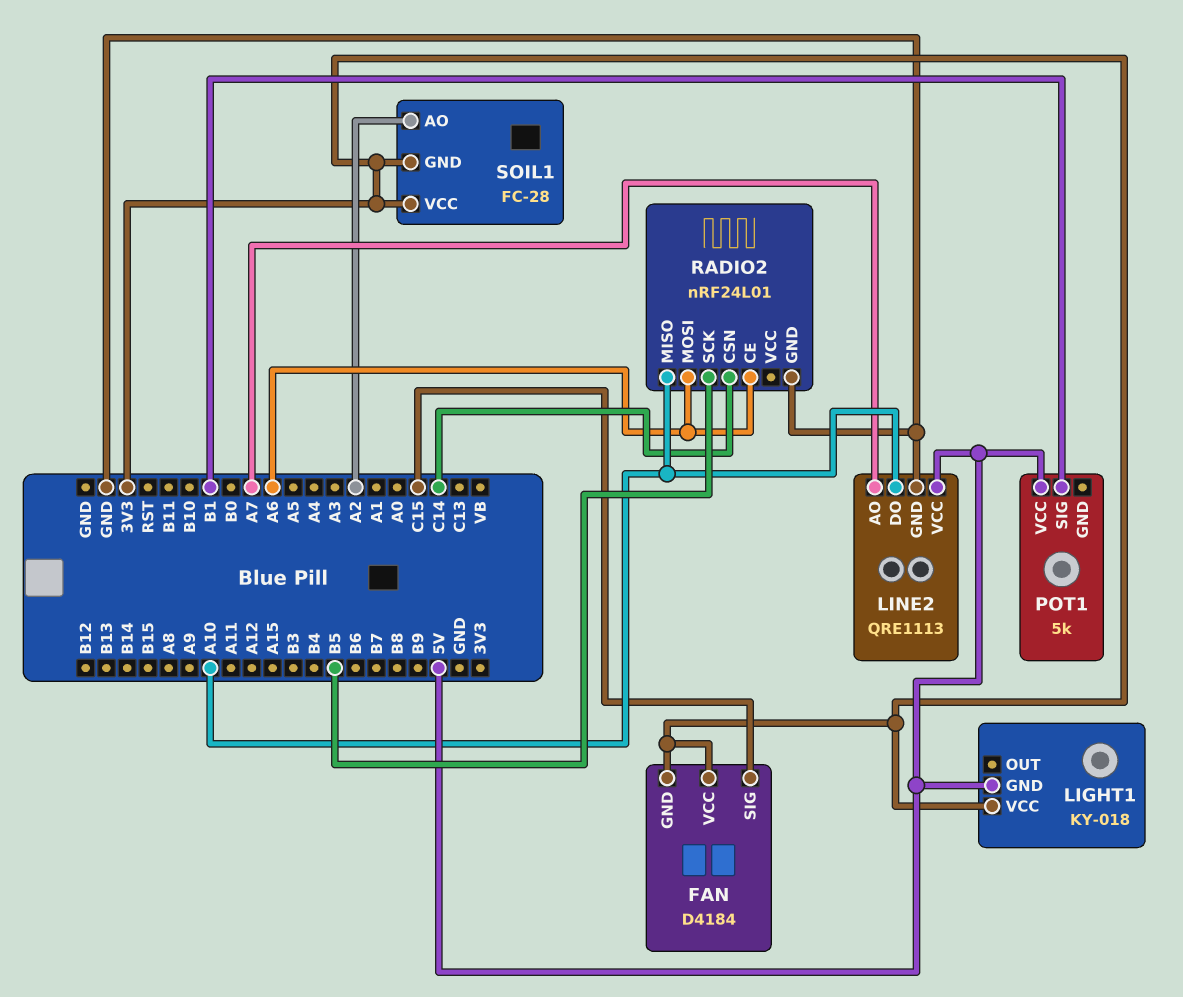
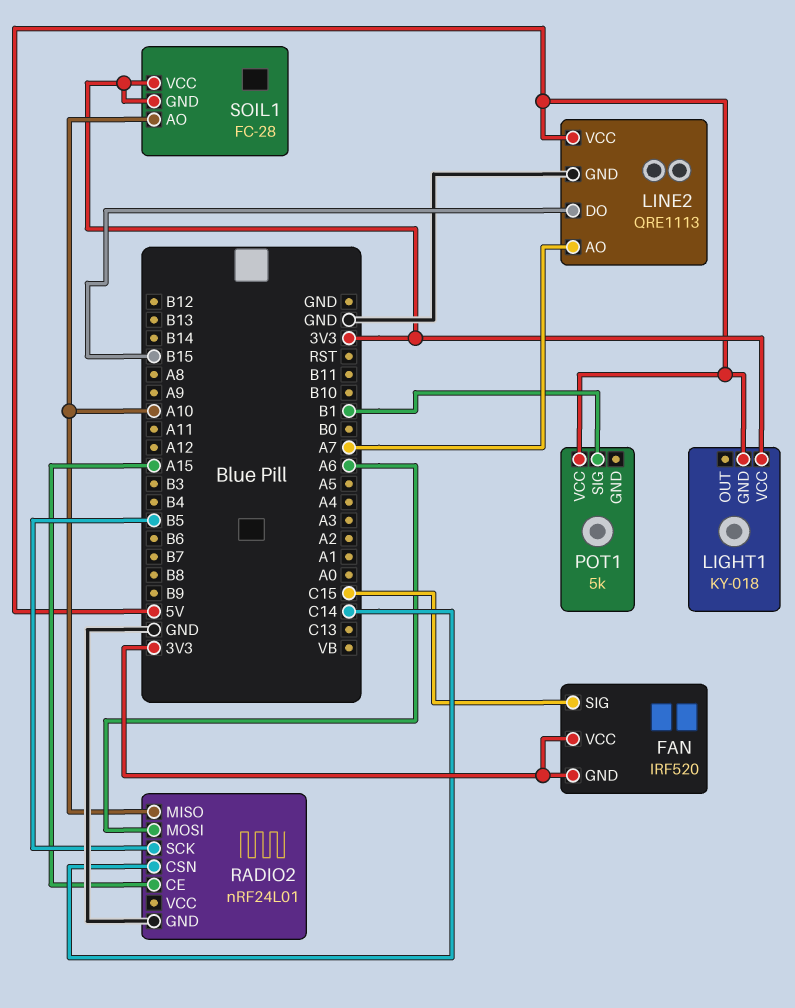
FAN: D4184 -> IRF520
LINE2 pin DO: A10 -> B15
RADIO2 pin CE: A6 -> A15
SOIL1 pin AO: A2 -> A10

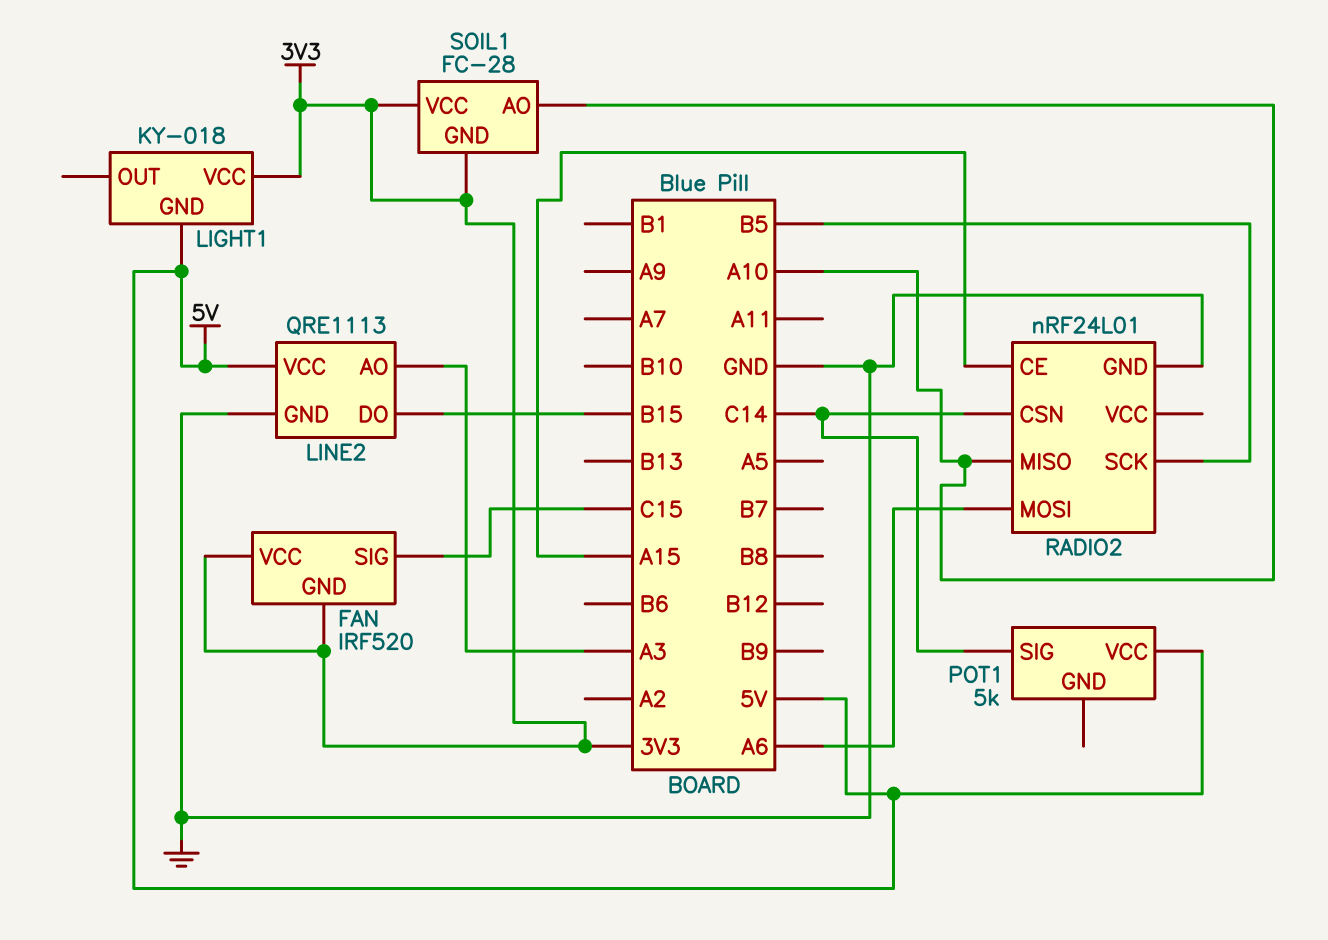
LINE2 pin AO: A7 -> A3
POT1 pin SIG: B1 -> C14

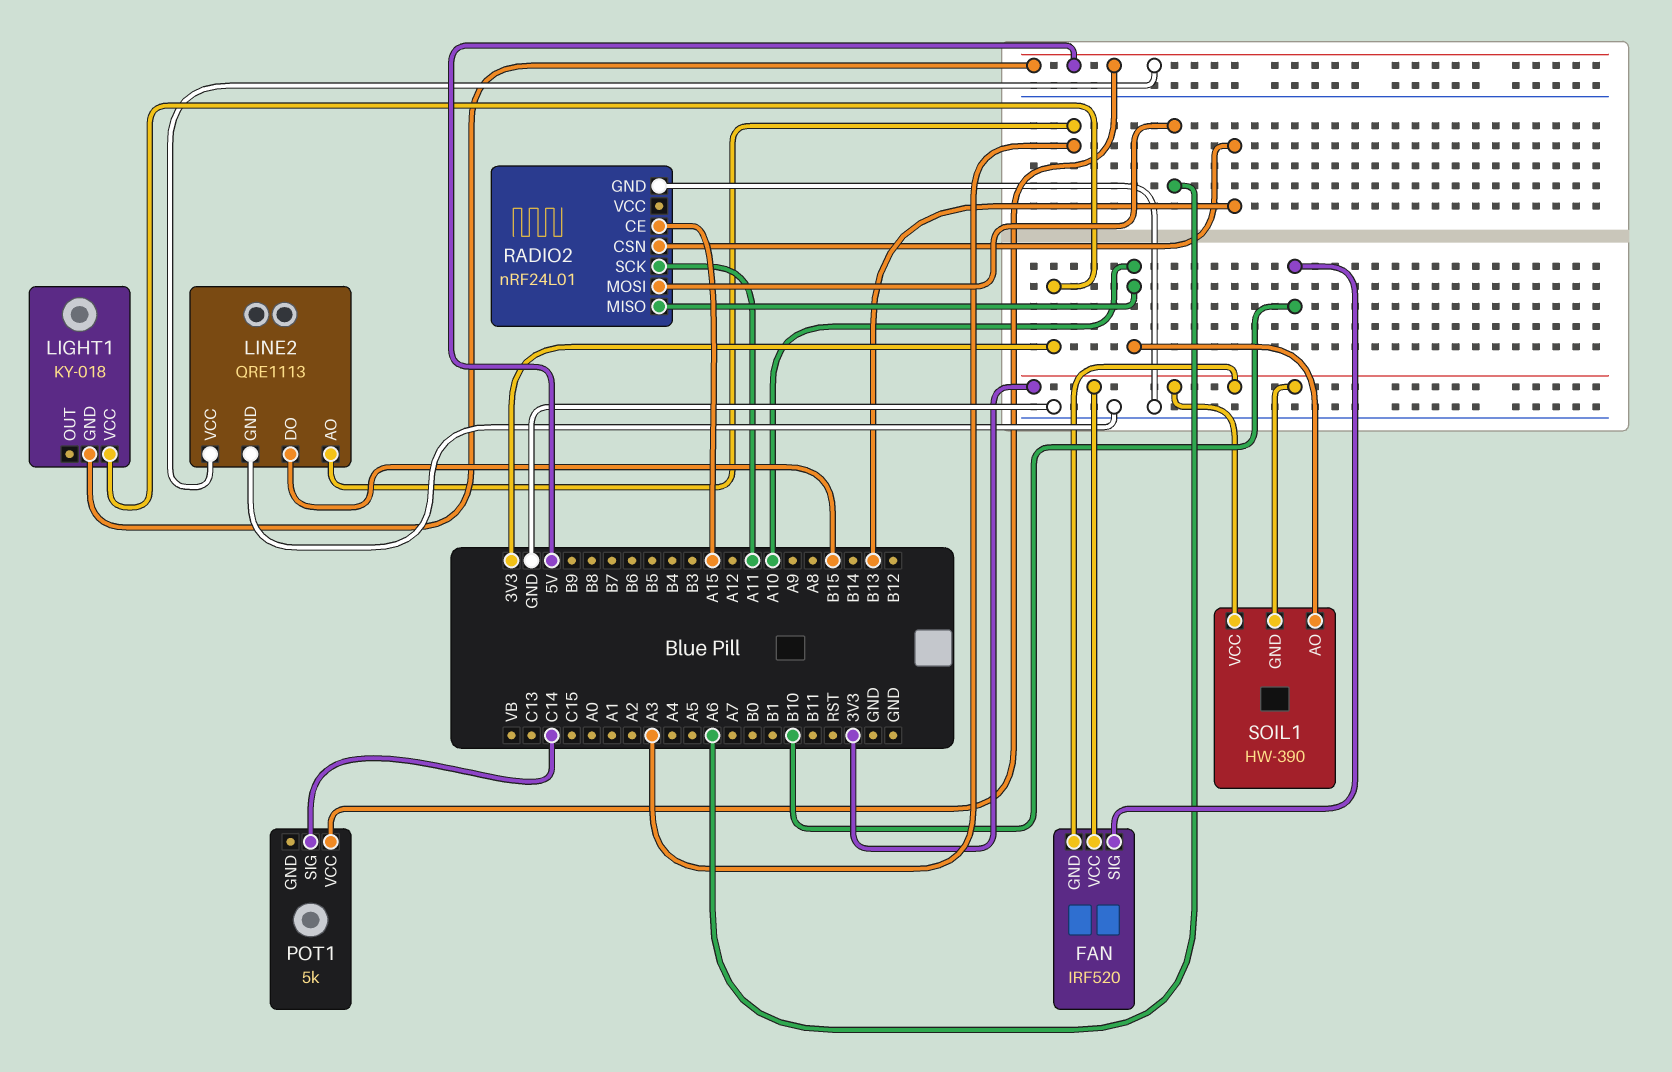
FAN pin SIG: C15 -> B10
RADIO2 pin CSN: C14 -> B13
RADIO2 pin SCK: B5 -> A11
SOIL1: FC-28 -> HW-390

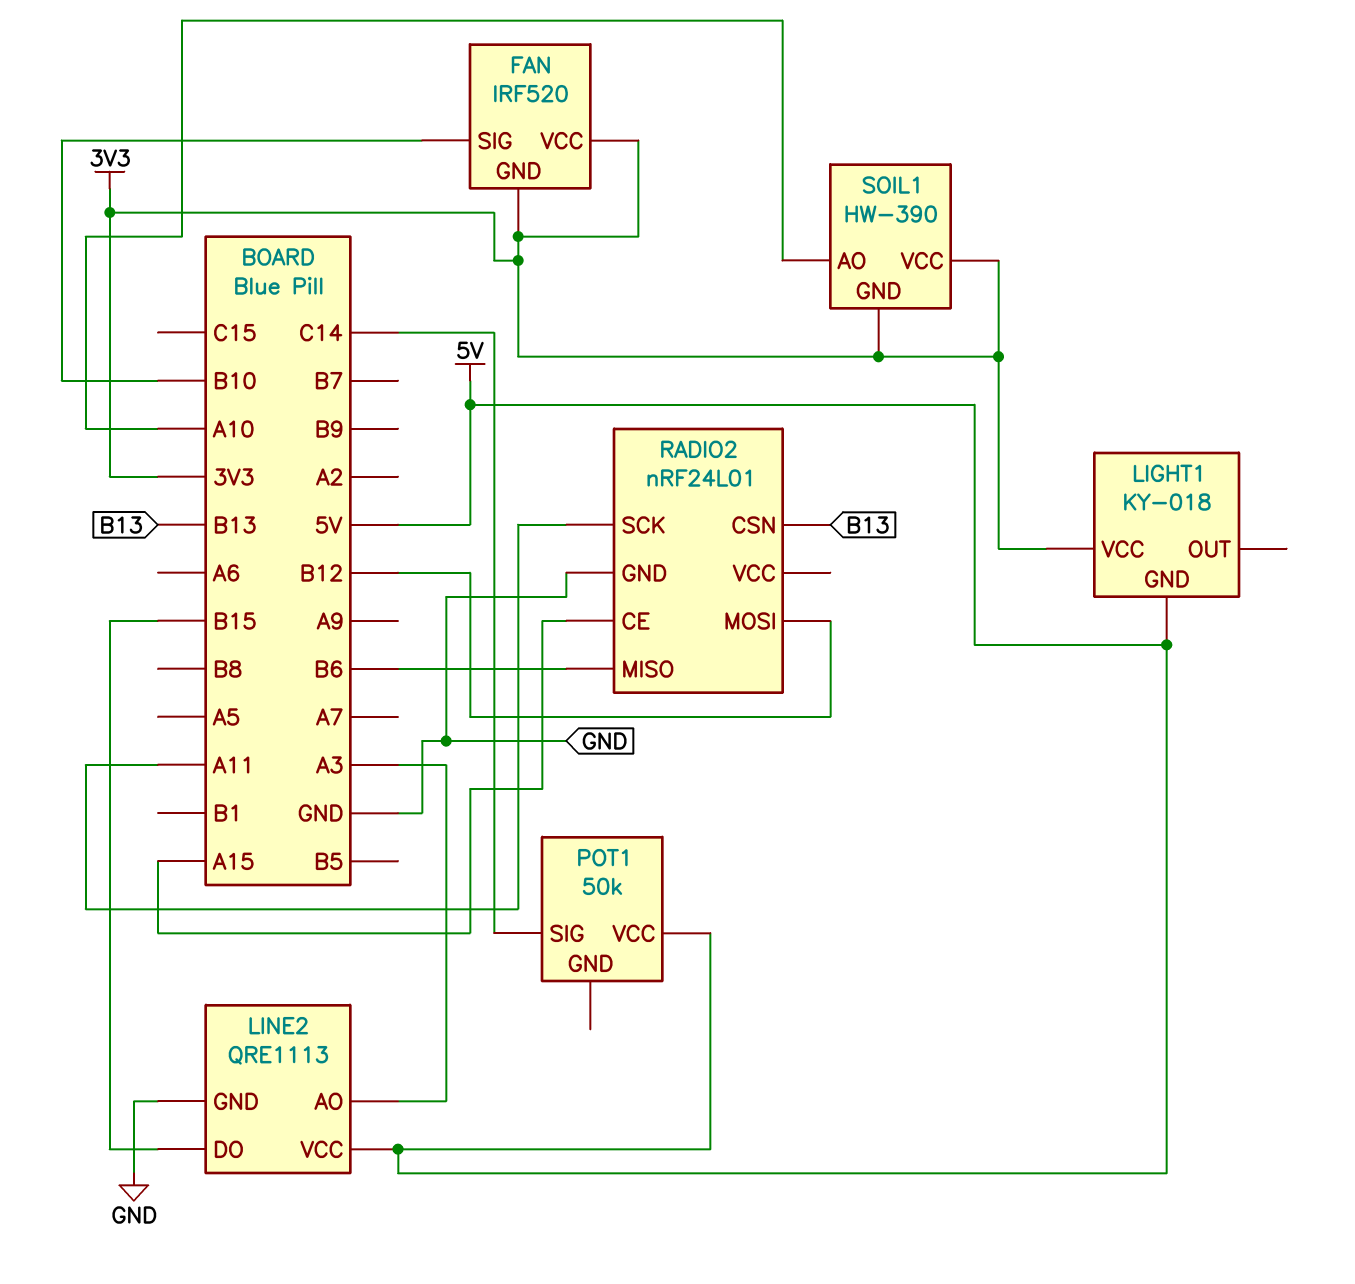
POT1: 5k -> 50k
RADIO2 pin MISO: A10 -> B6
RADIO2 pin MOSI: A6 -> B12

